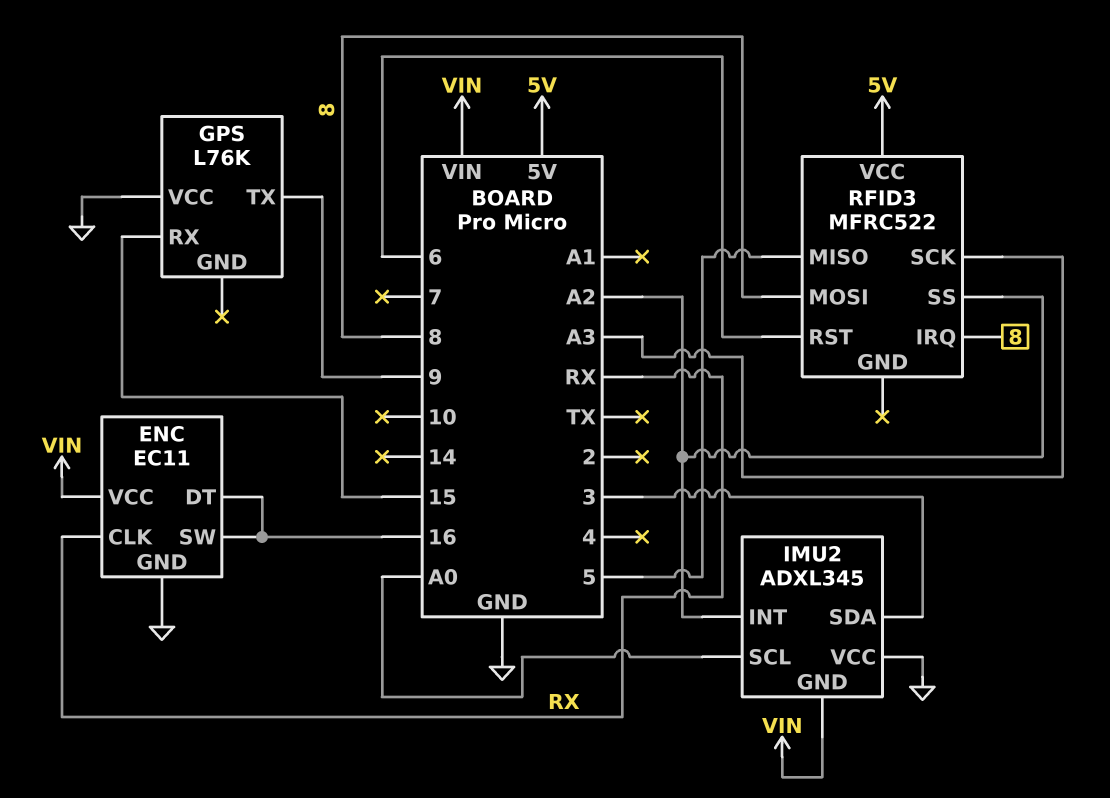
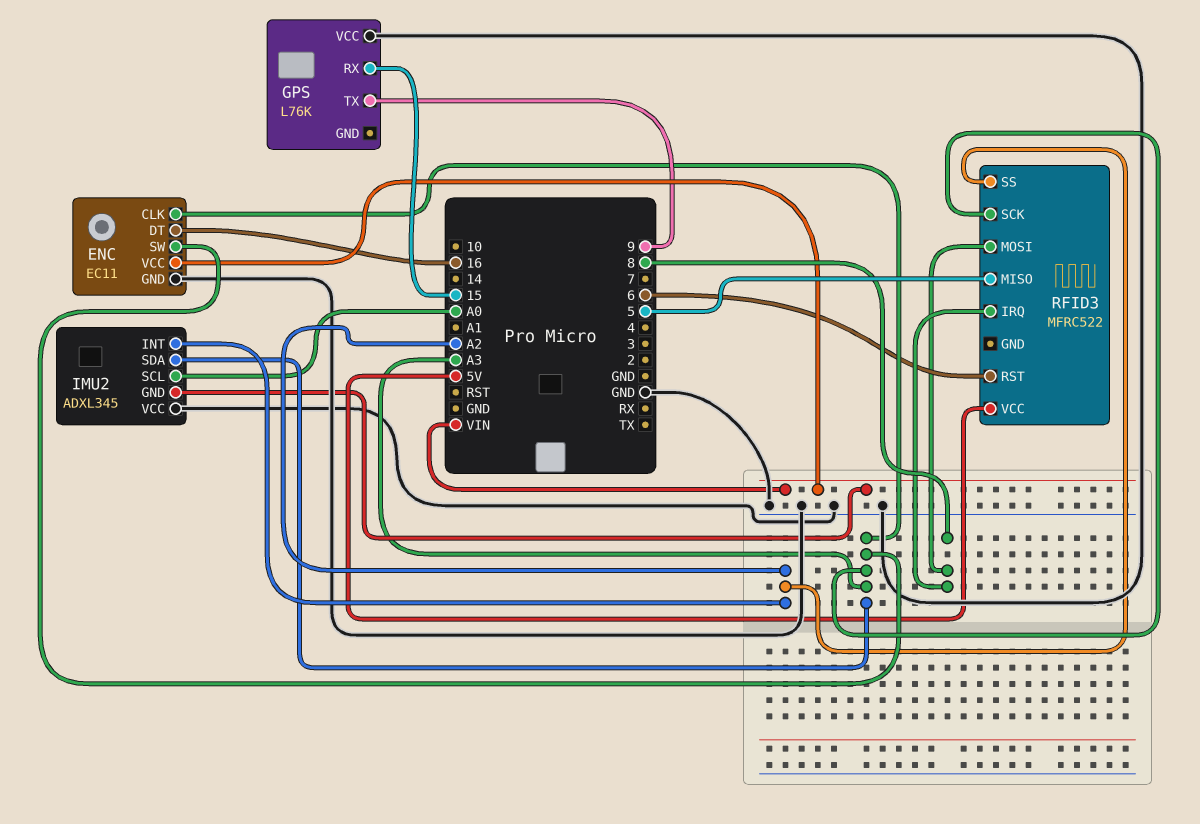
ENC pin CLK: RX -> A3
ENC pin SW: 16 -> A3
IMU2 pin SDA: 3 -> A3

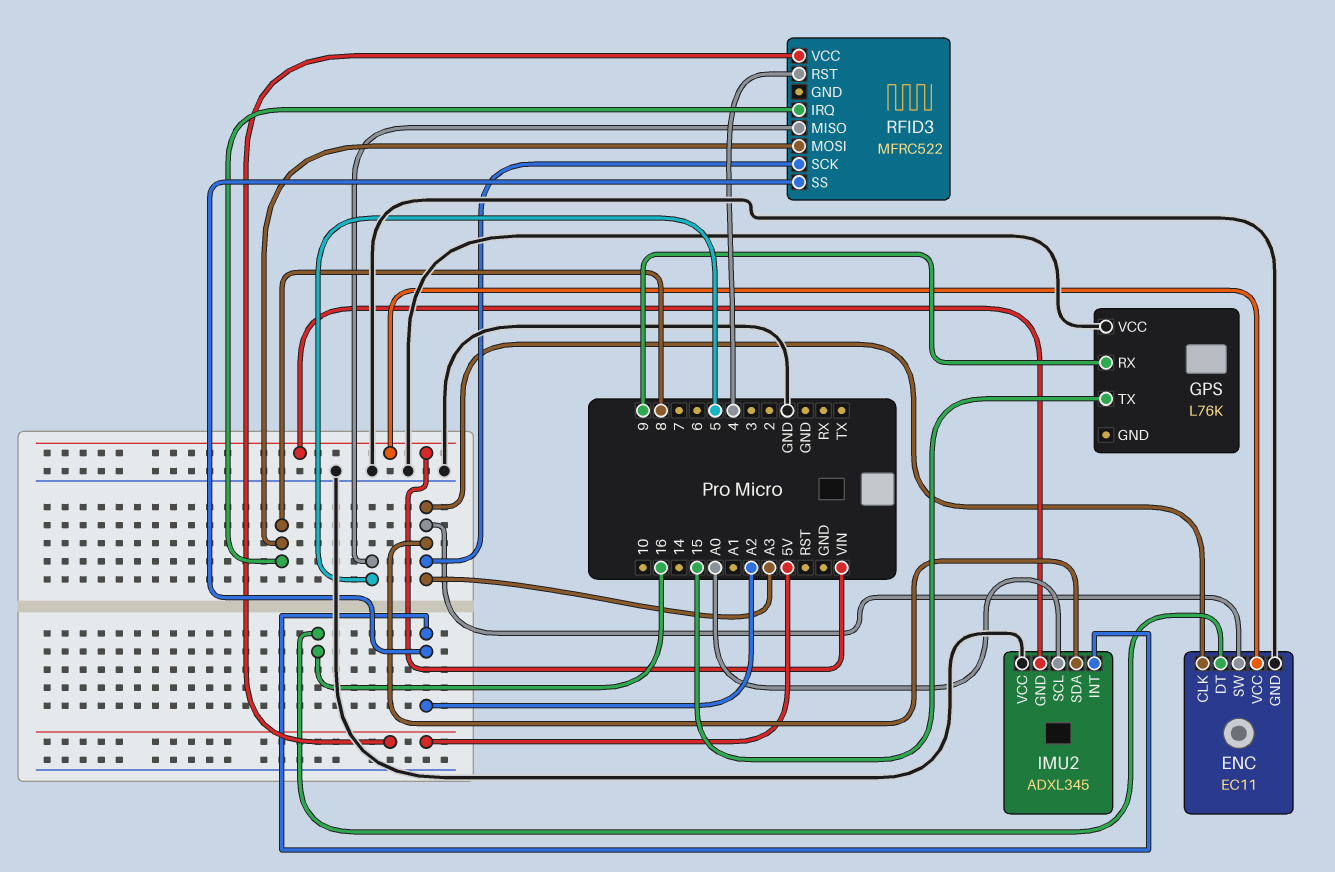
GPS pin RX: 15 -> 9
GPS pin TX: 9 -> 15
RFID3 pin RST: 6 -> 4

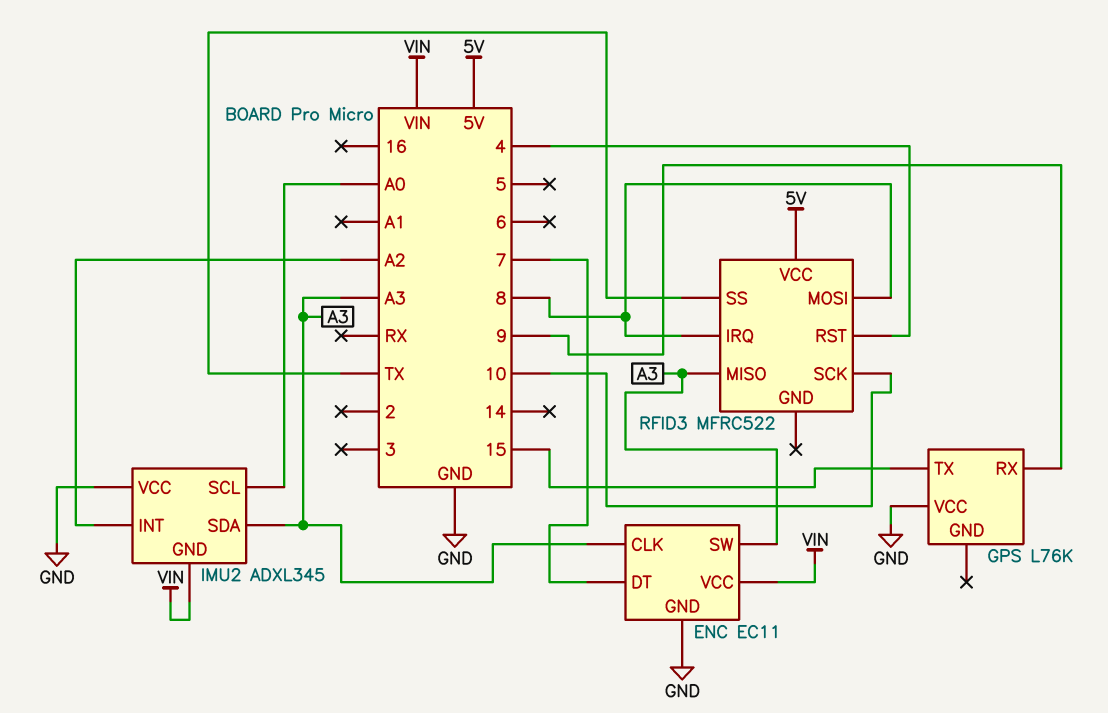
ENC pin DT: 16 -> 7
RFID3 pin MISO: 5 -> A3
RFID3 pin SCK: A3 -> 10
RFID3 pin SS: A2 -> TX

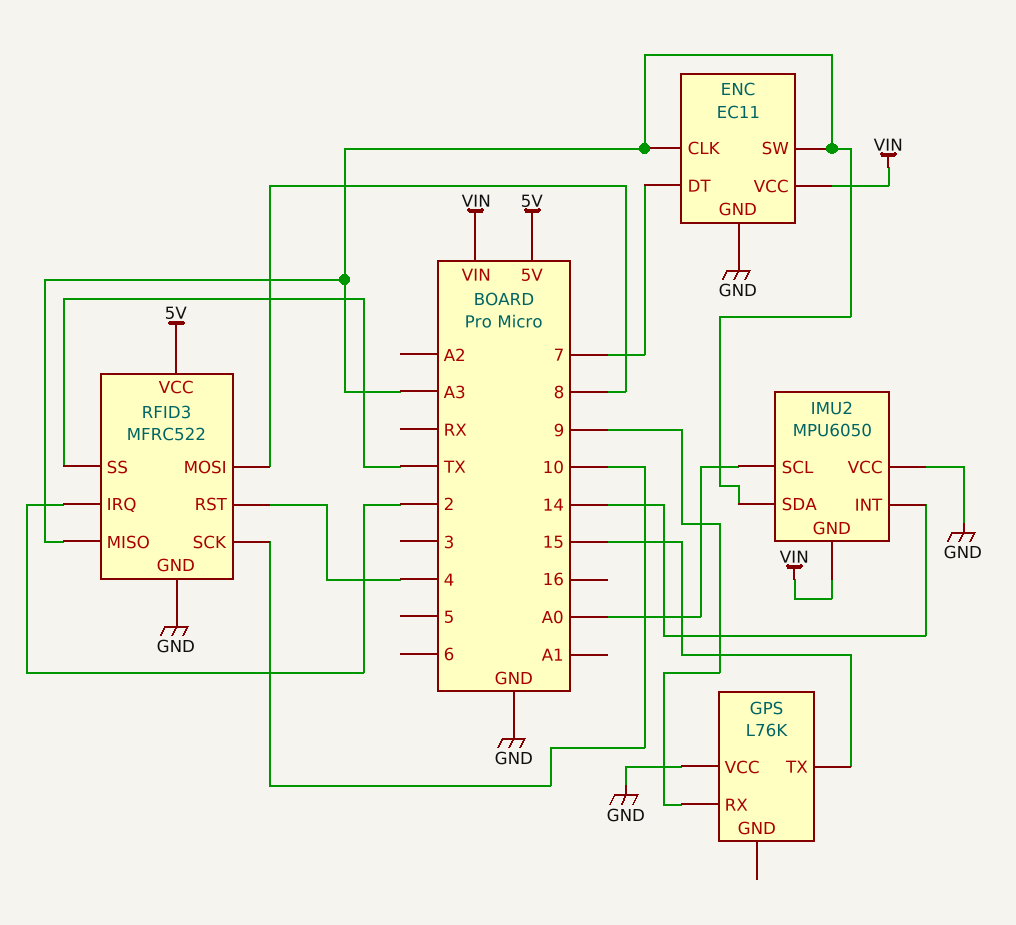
IMU2: ADXL345 -> MPU6050
IMU2 pin INT: A2 -> 14
RFID3 pin GND: none -> GND
RFID3 pin IRQ: 8 -> 2

